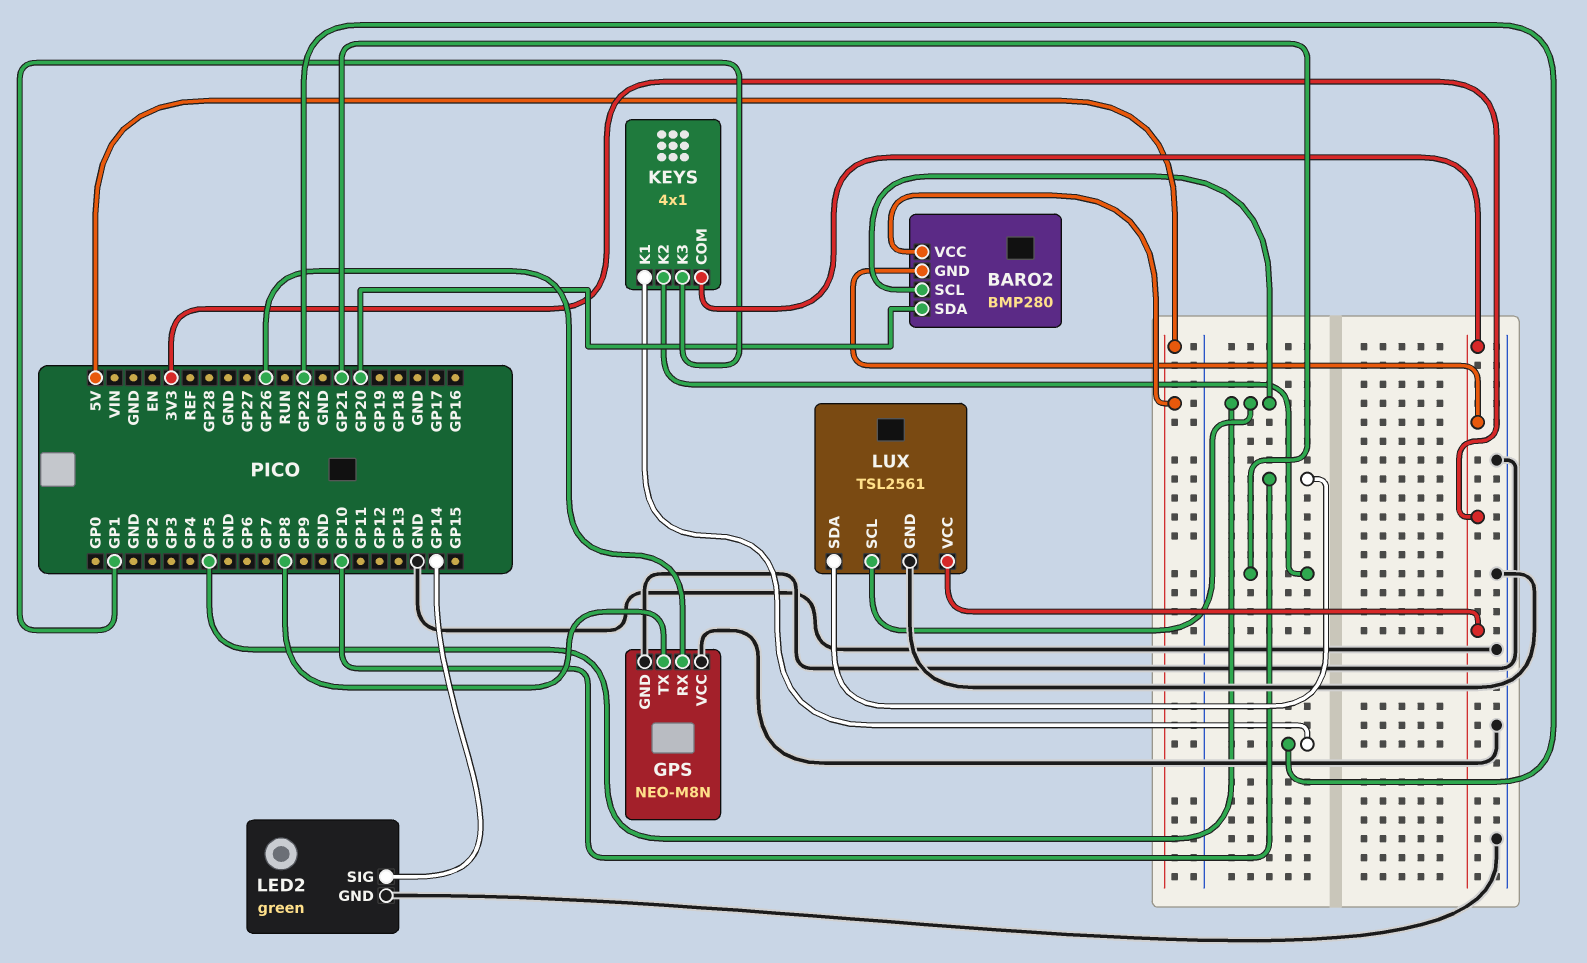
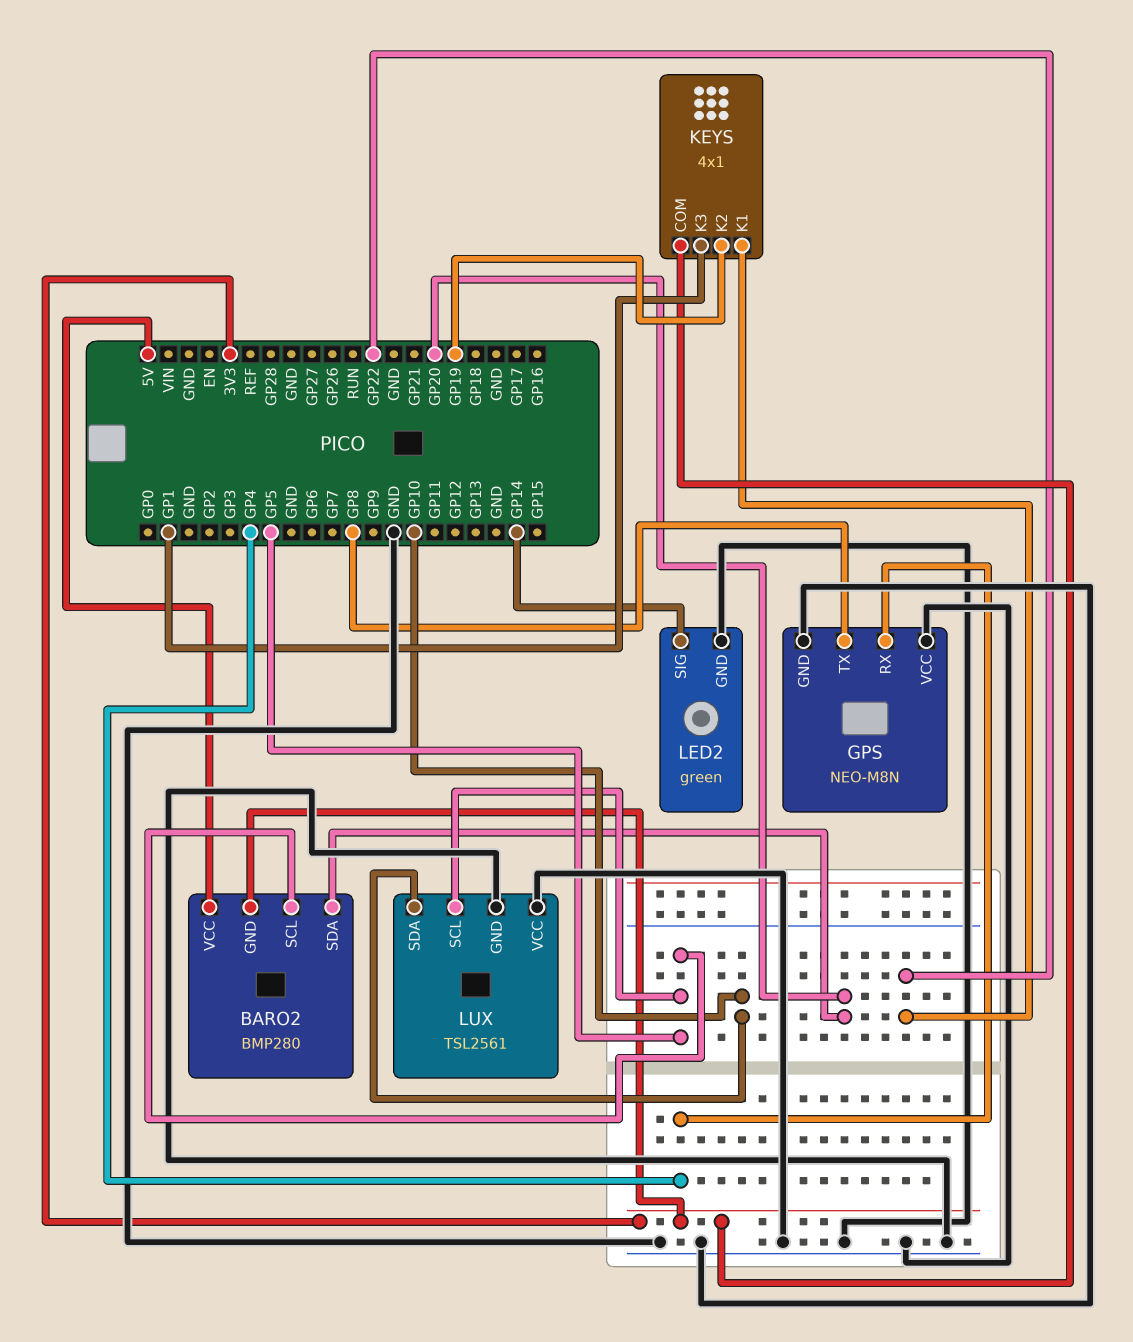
GPS pin RX: GP26 -> GP4
KEYS pin K2: GP21 -> GP19
LUX pin VCC: 3V3 -> GND

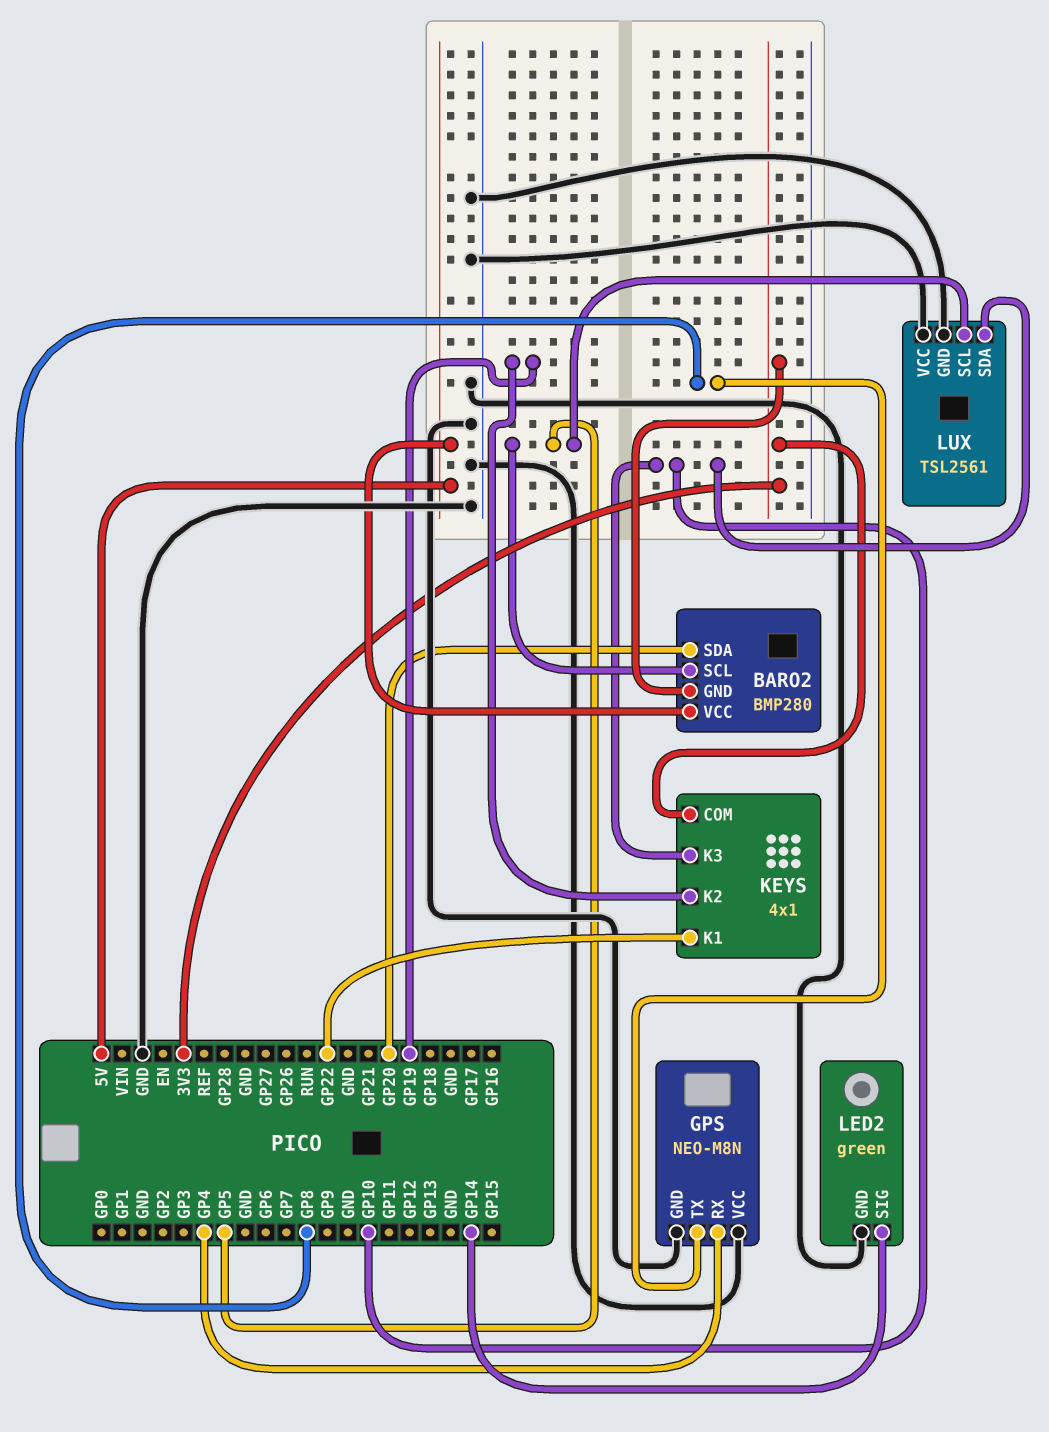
KEYS pin K3: GP1 -> GP10

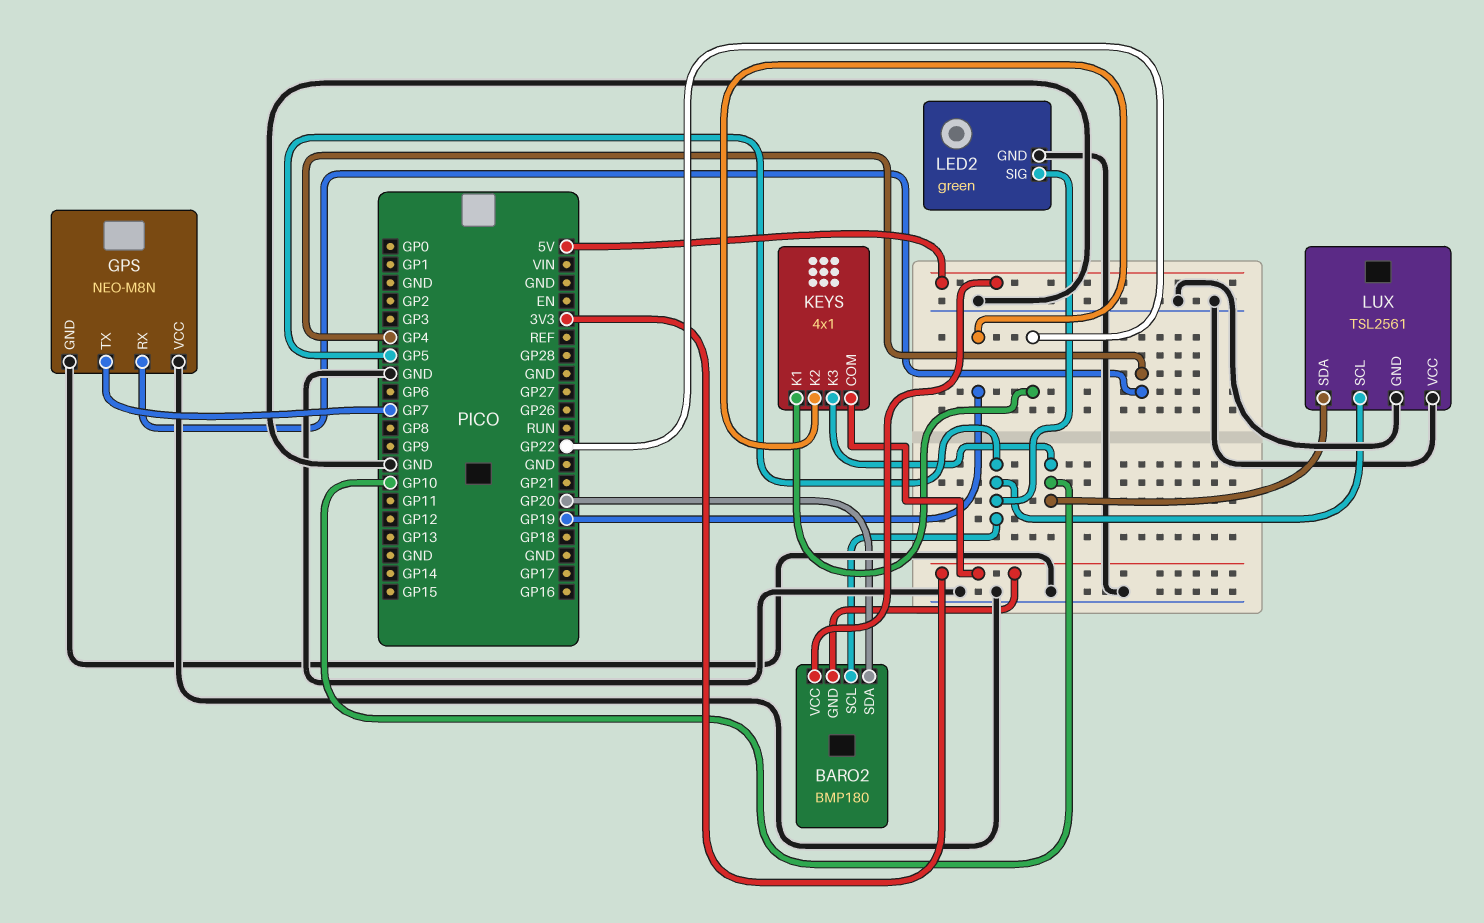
BARO2: BMP280 -> BMP180
GPS pin TX: GP8 -> GP7
LED2 pin SIG: GP14 -> GP5

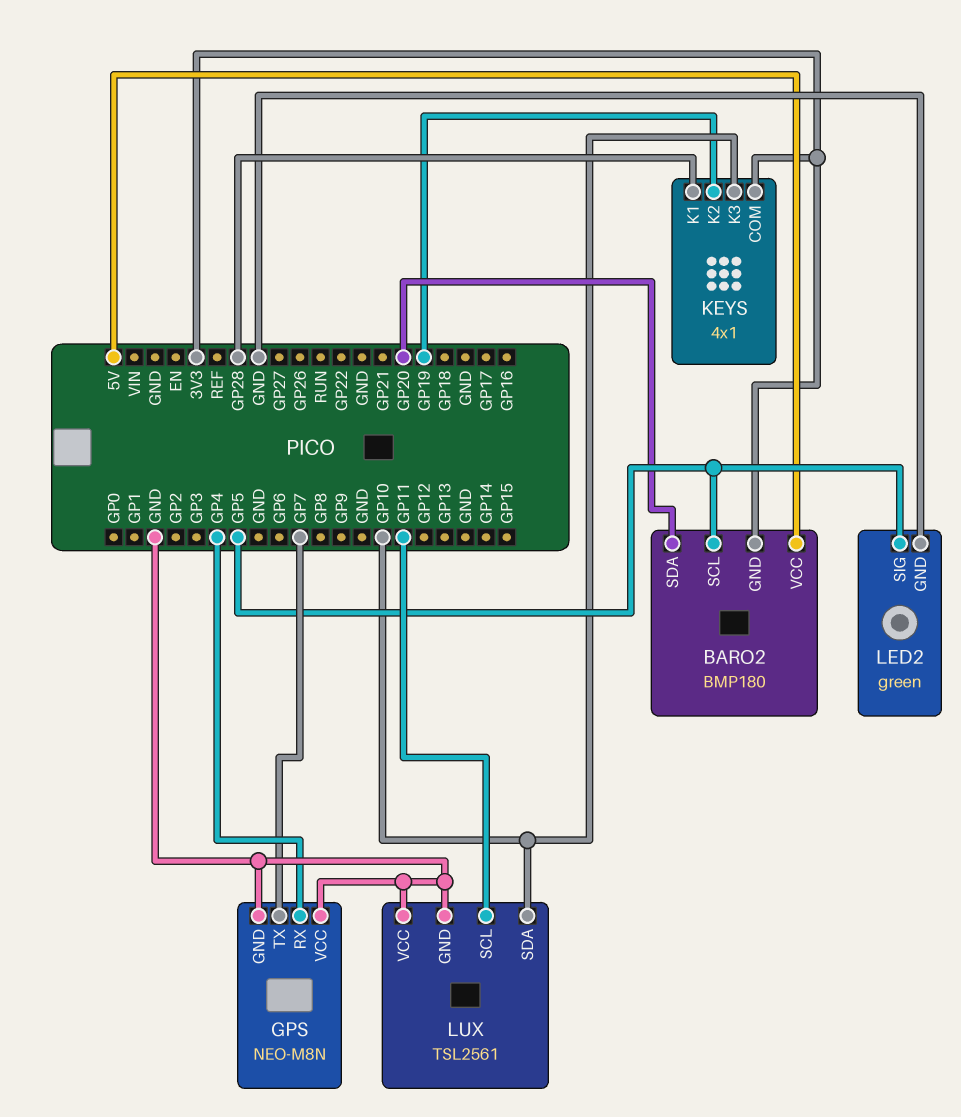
KEYS pin K1: GP22 -> GP28
LUX pin SCL: GP5 -> GP11

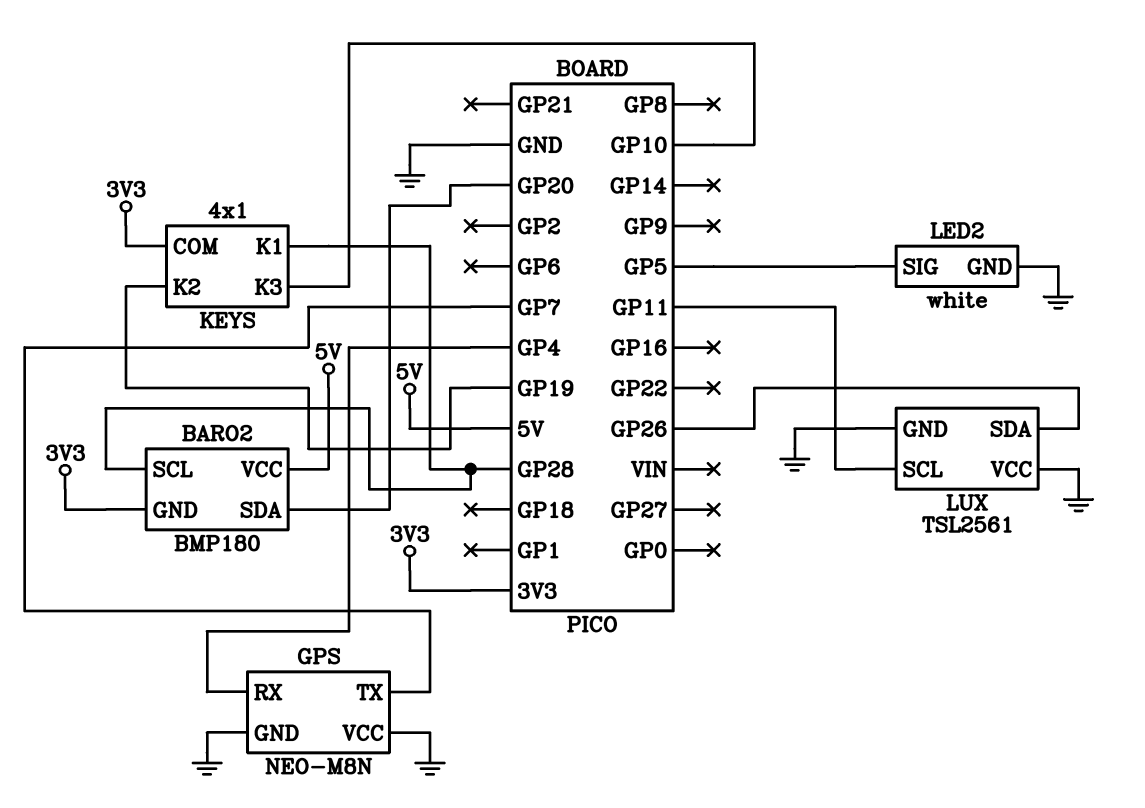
BARO2 pin SCL: GP5 -> GP28
LED2: green -> white
LUX pin SDA: GP10 -> GP26

